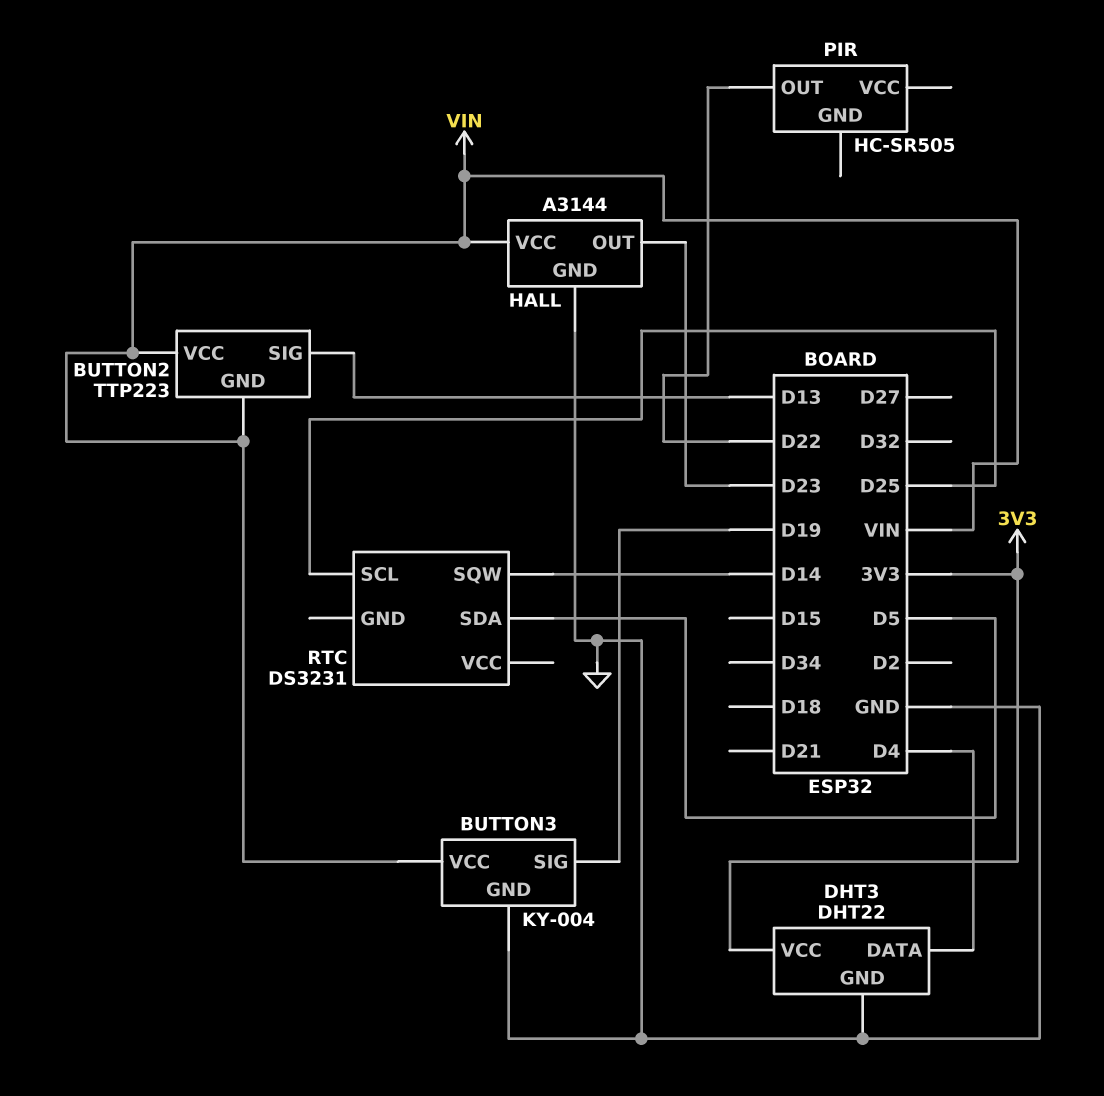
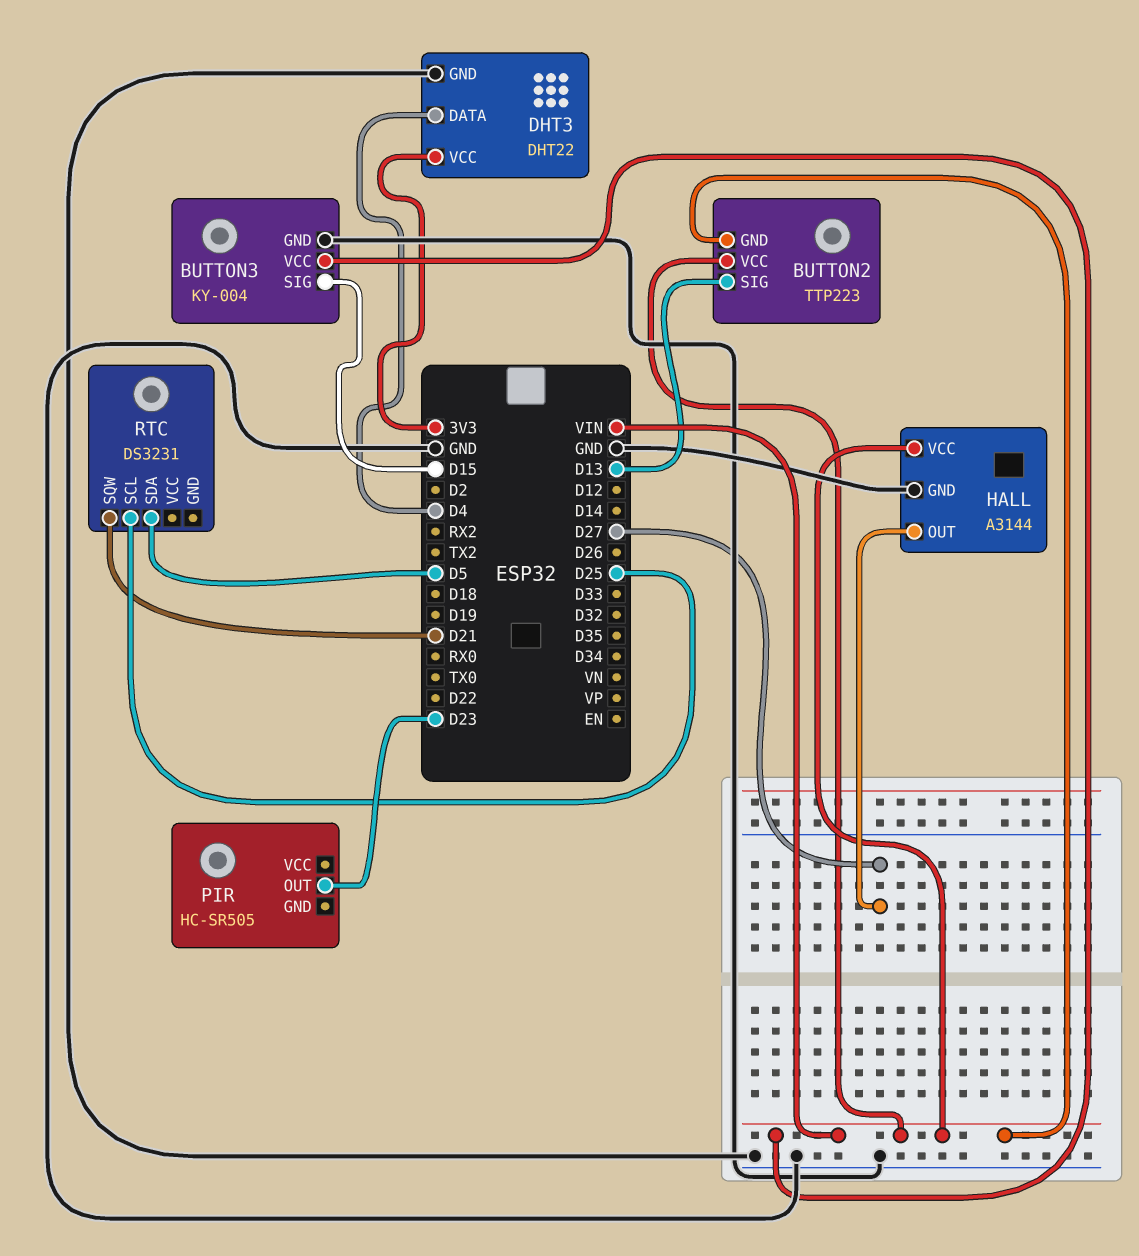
BUTTON3 pin SIG: D19 -> D15
HALL pin OUT: D23 -> D27
PIR pin OUT: D22 -> D23
RTC pin SQW: D14 -> D21

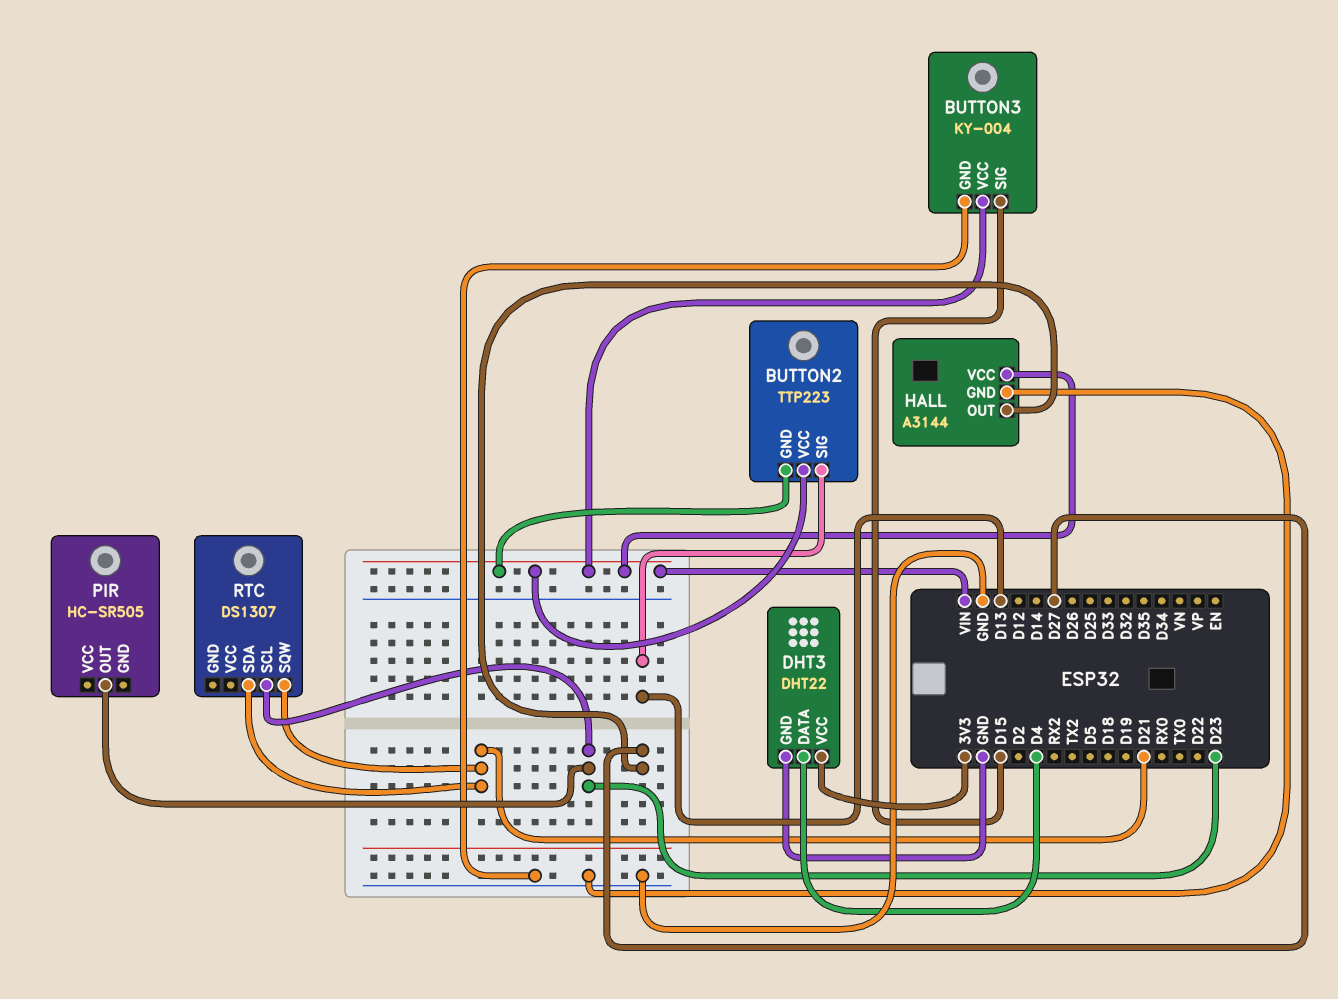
RTC: DS3231 -> DS1307
RTC pin SCL: D25 -> D23
RTC pin SDA: D5 -> D21

